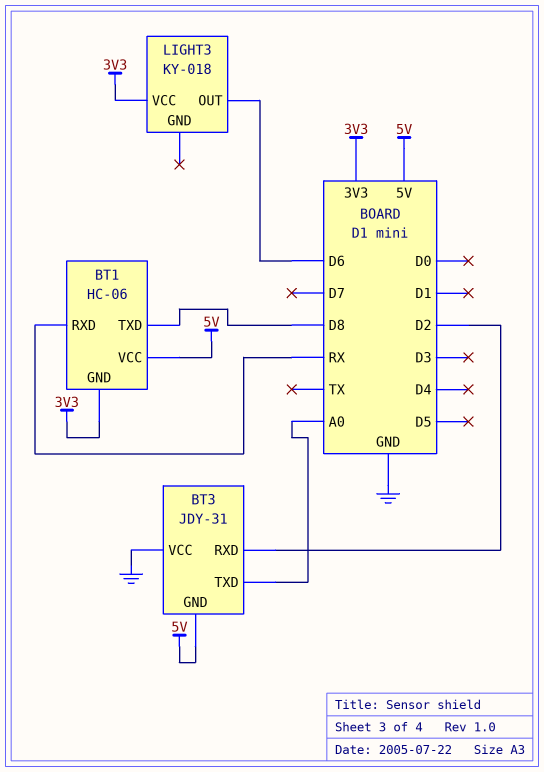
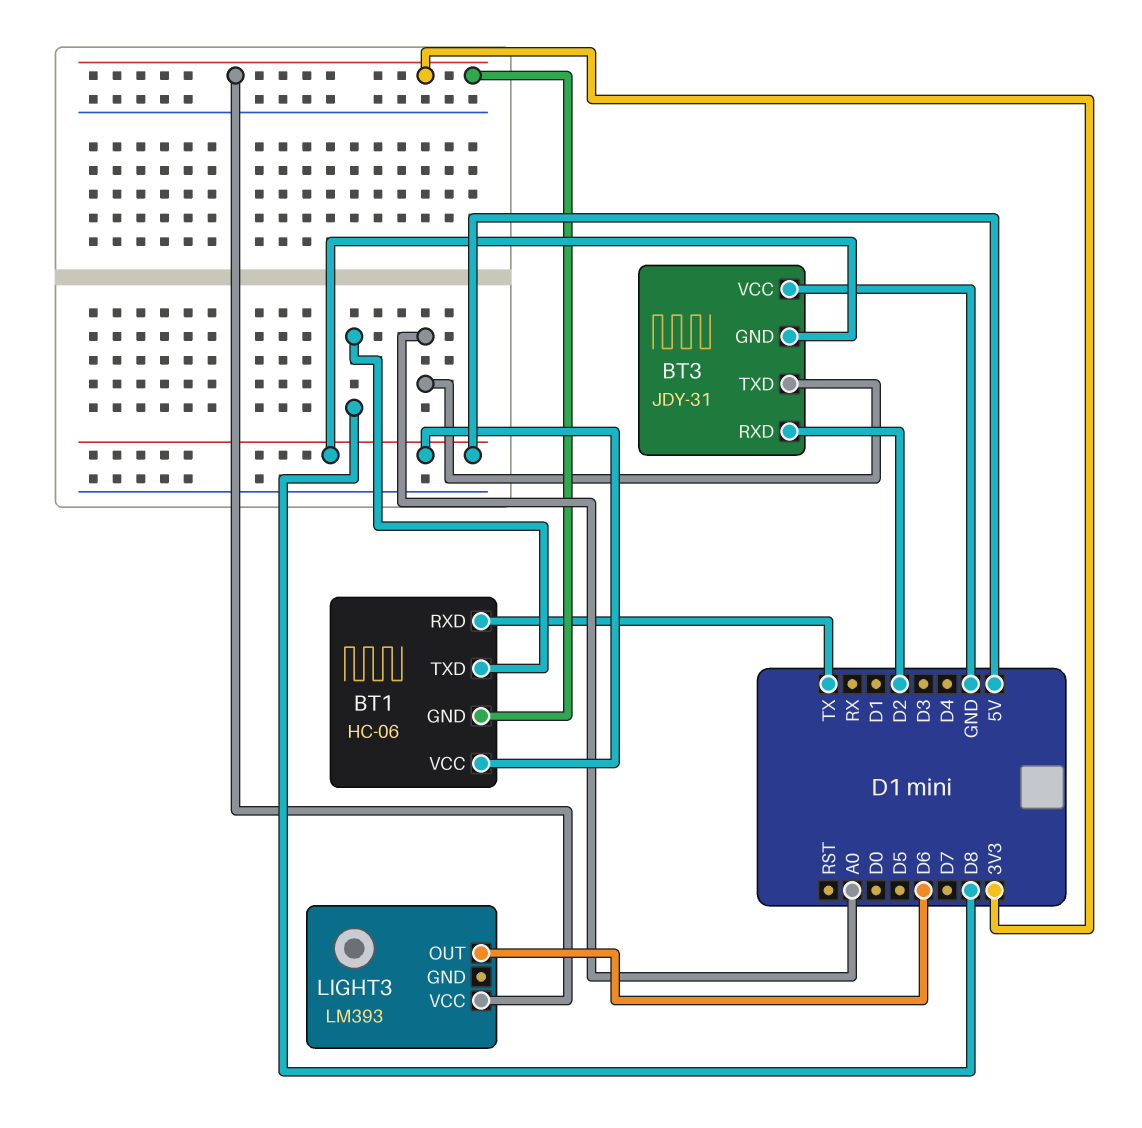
BT1 pin RXD: RX -> TX
LIGHT3: KY-018 -> LM393

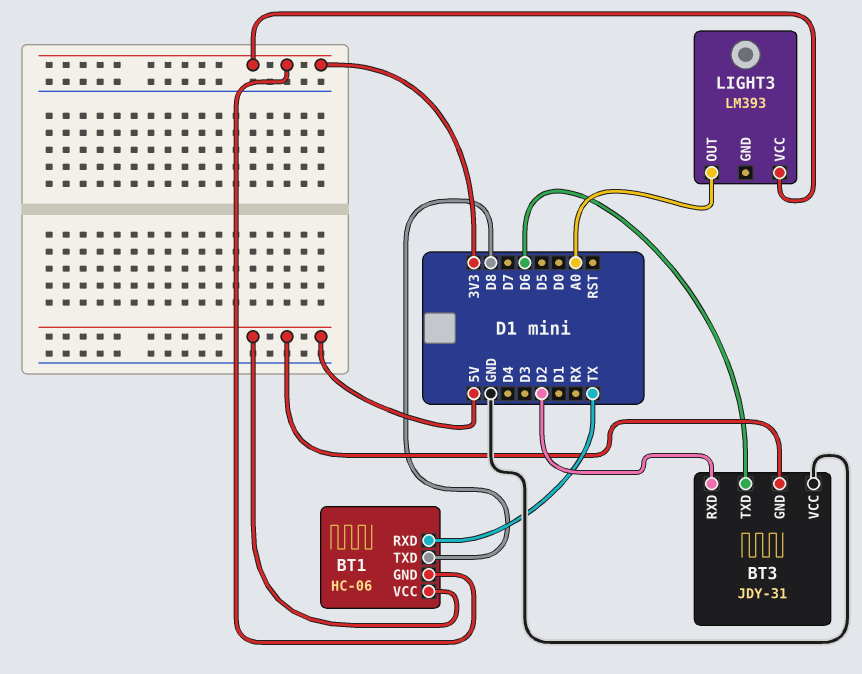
BT3 pin TXD: A0 -> D6
LIGHT3 pin OUT: D6 -> A0

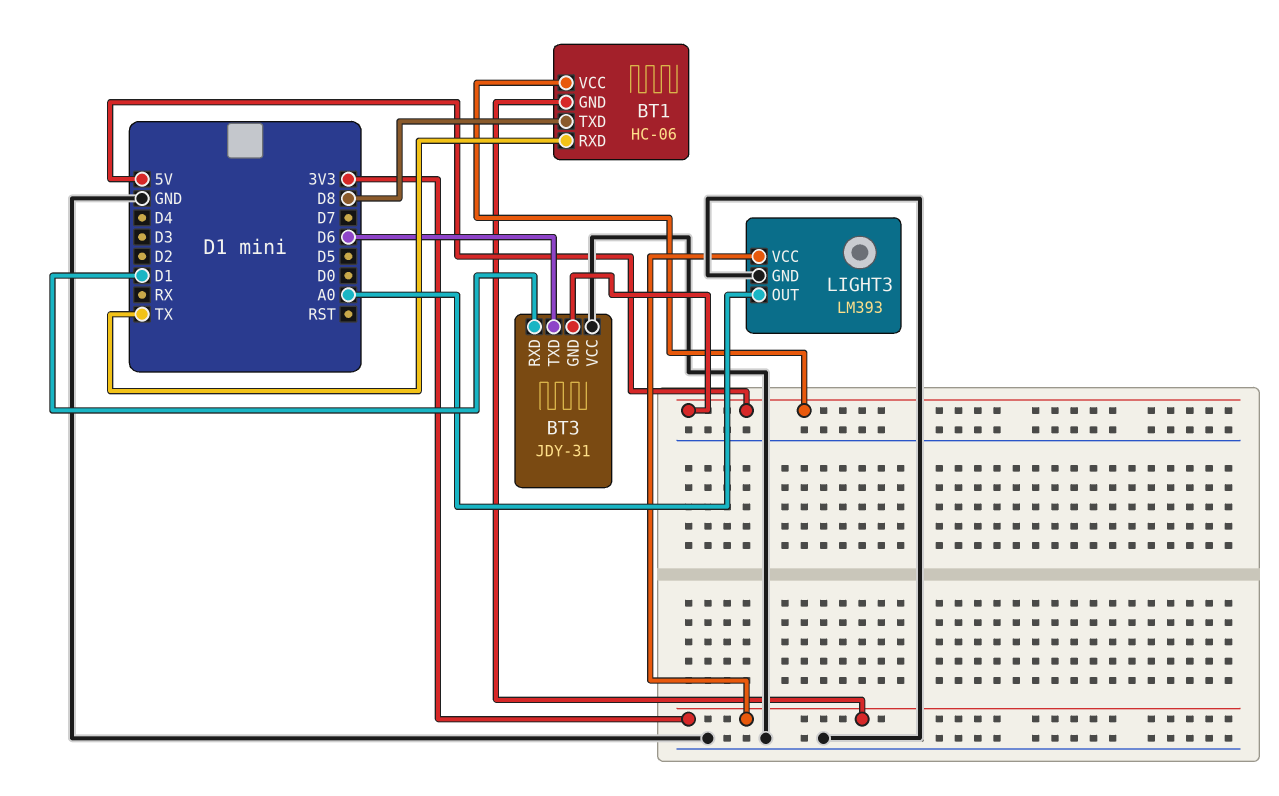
BT3 pin RXD: D2 -> D1
LIGHT3 pin GND: none -> GND

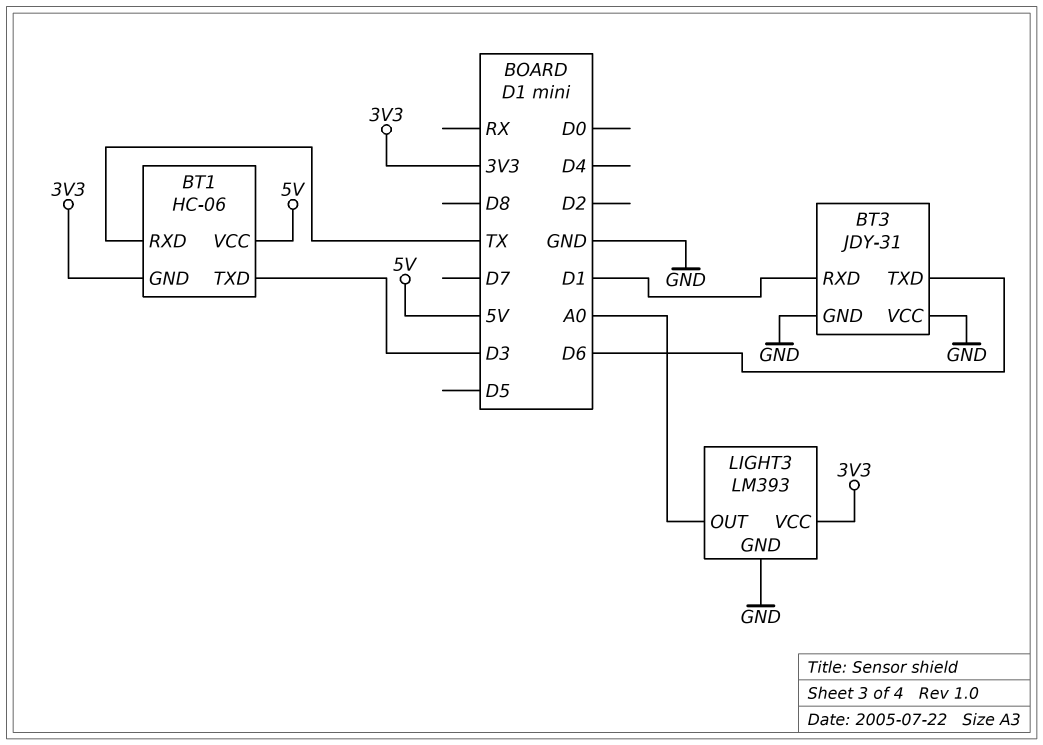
BT1 pin TXD: D8 -> D3
BT3 pin GND: 5V -> GND

